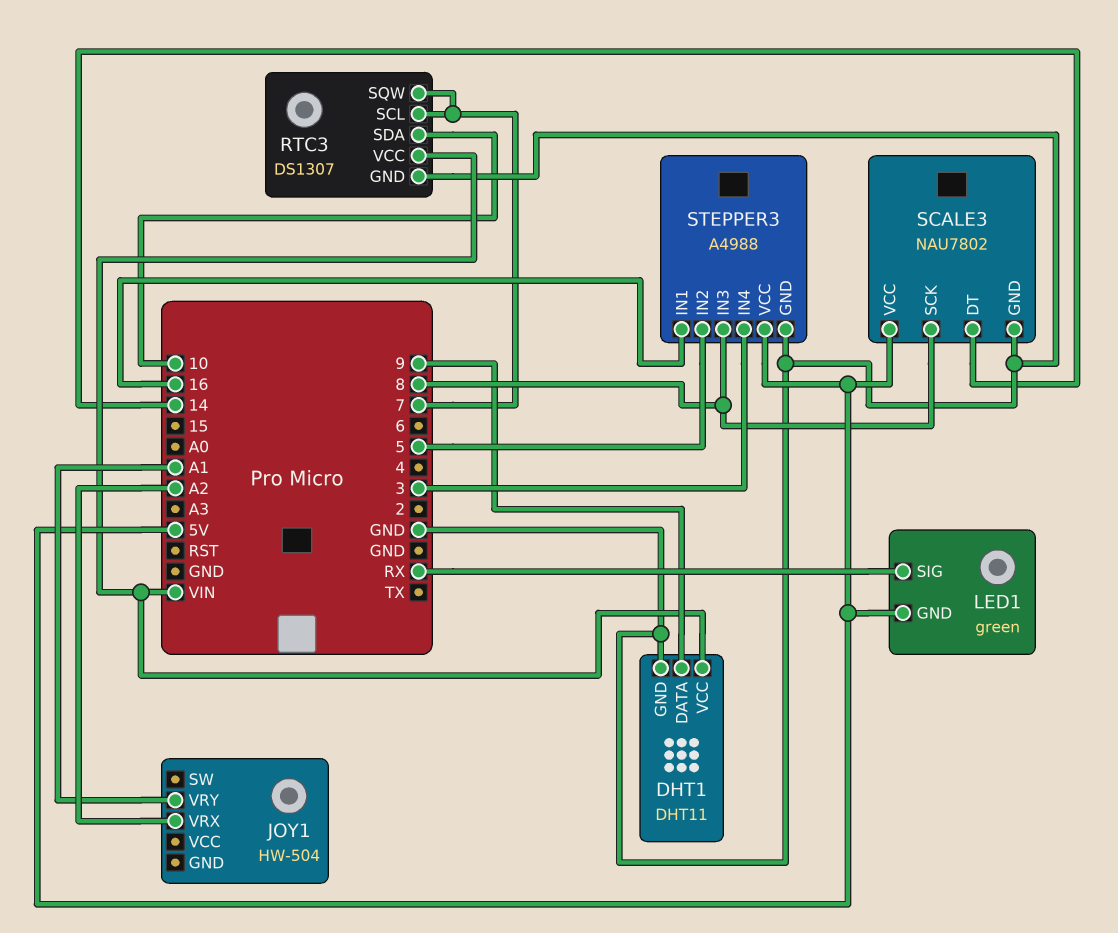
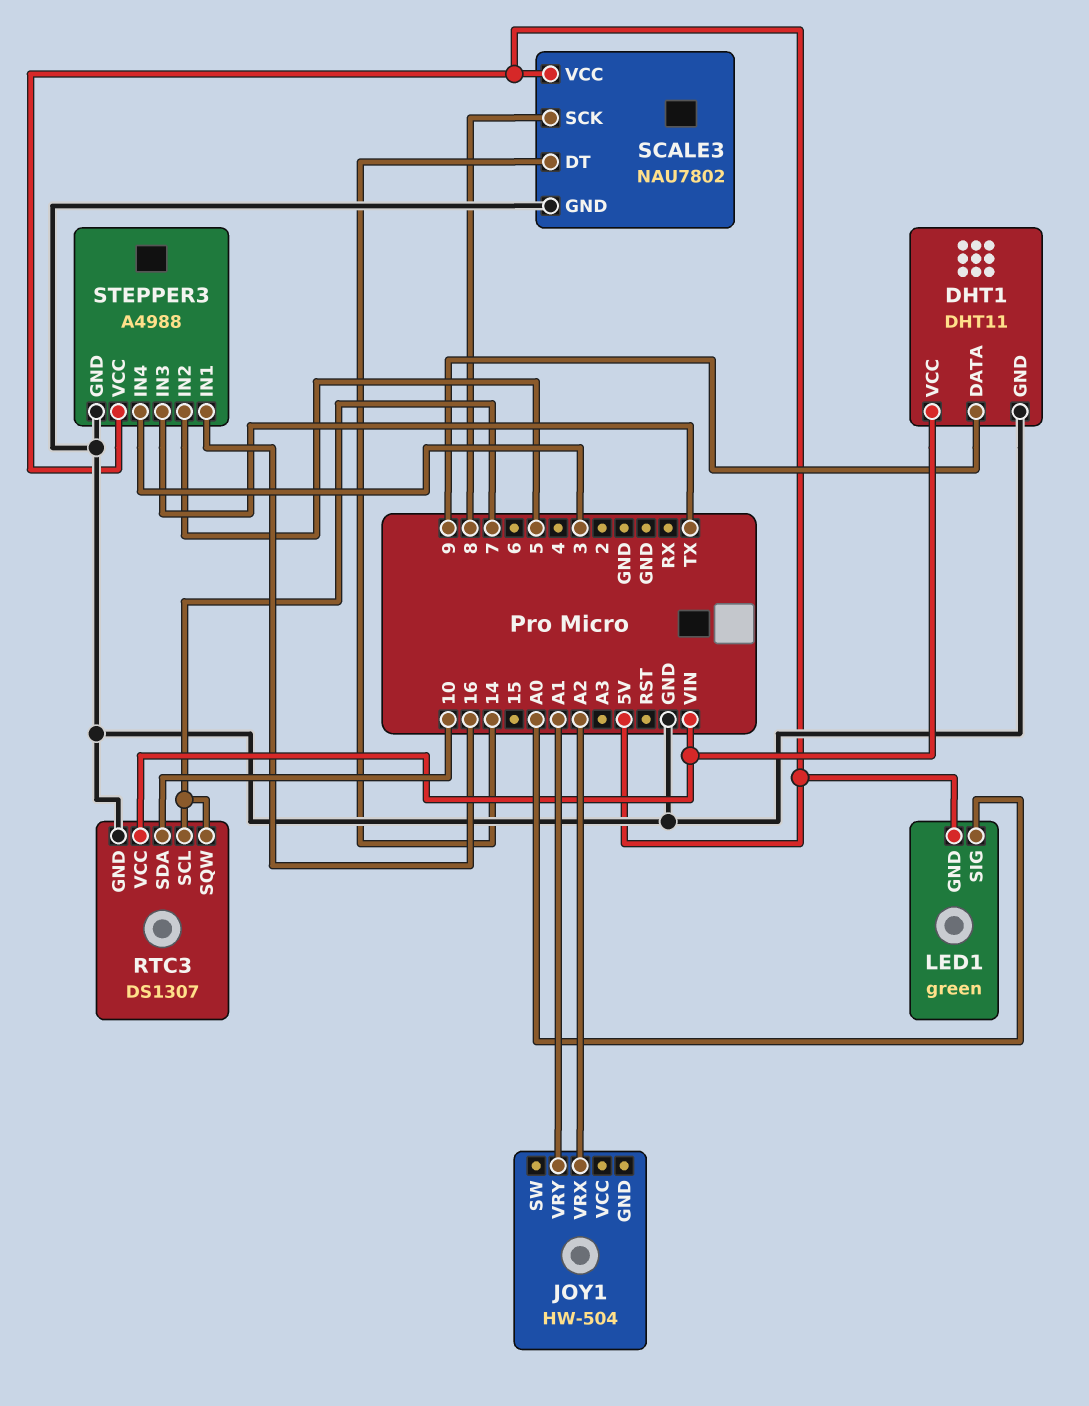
LED1 pin SIG: RX -> A0
STEPPER3 pin IN3: 8 -> TX

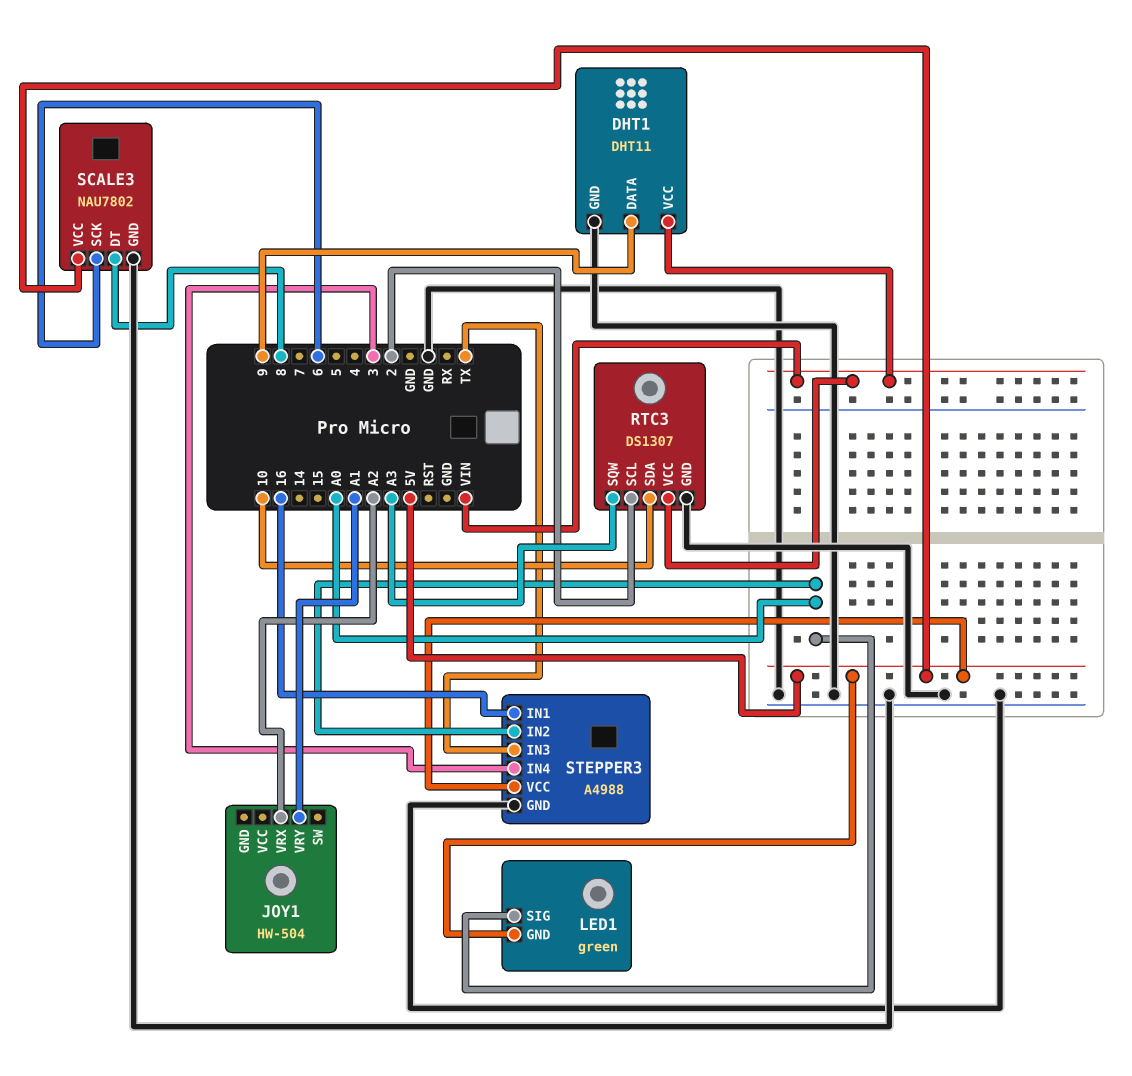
RTC3 pin SCL: 7 -> 2
RTC3 pin SQW: 7 -> A3
SCALE3 pin DT: 14 -> 8
SCALE3 pin SCK: 8 -> 6
STEPPER3 pin IN2: 5 -> A0

